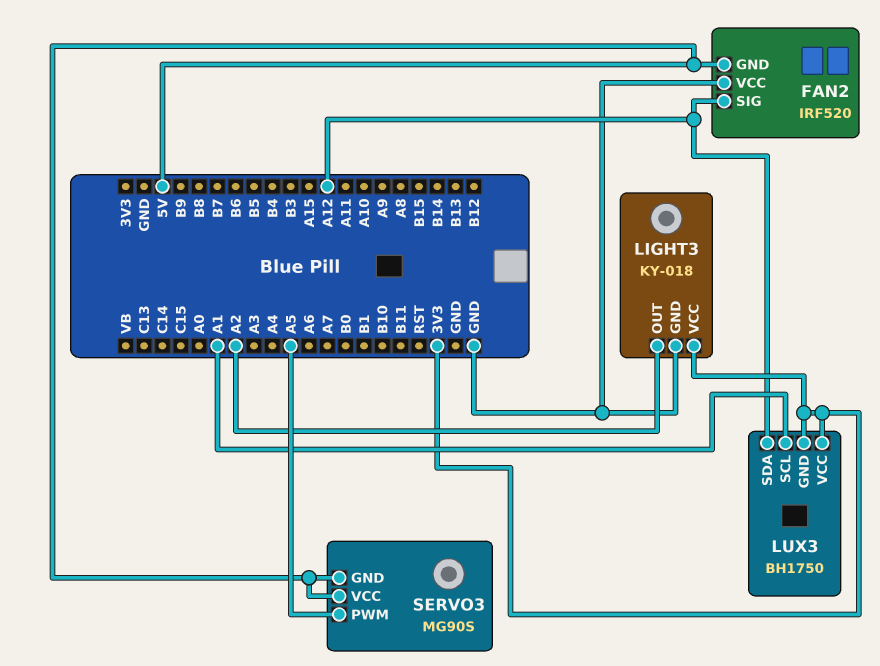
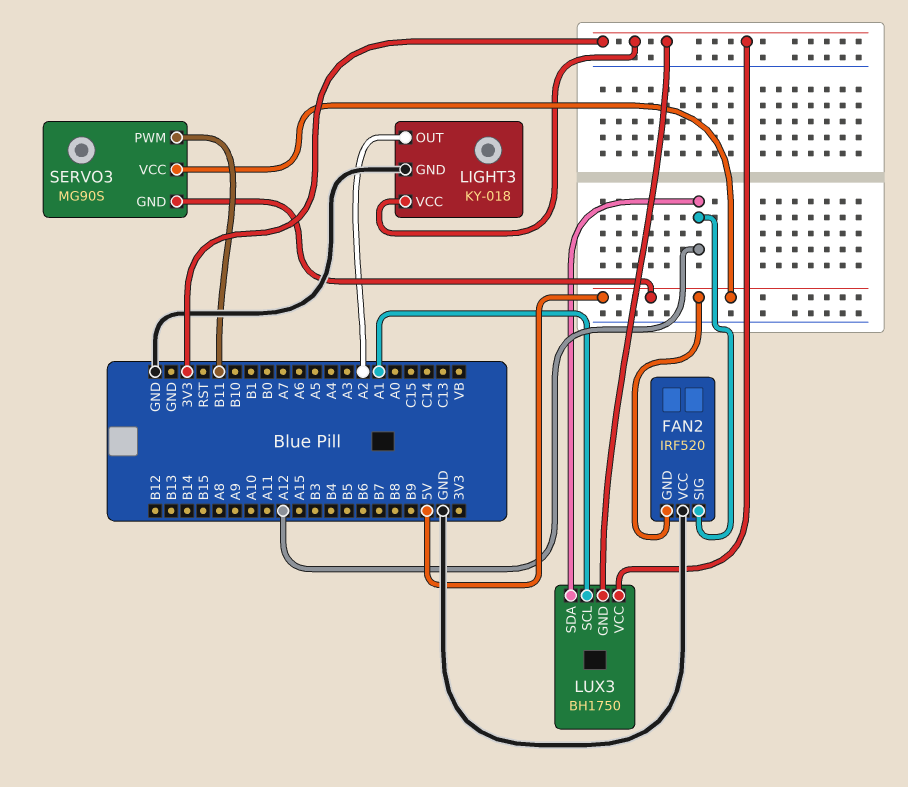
SERVO3 pin PWM: A5 -> B11

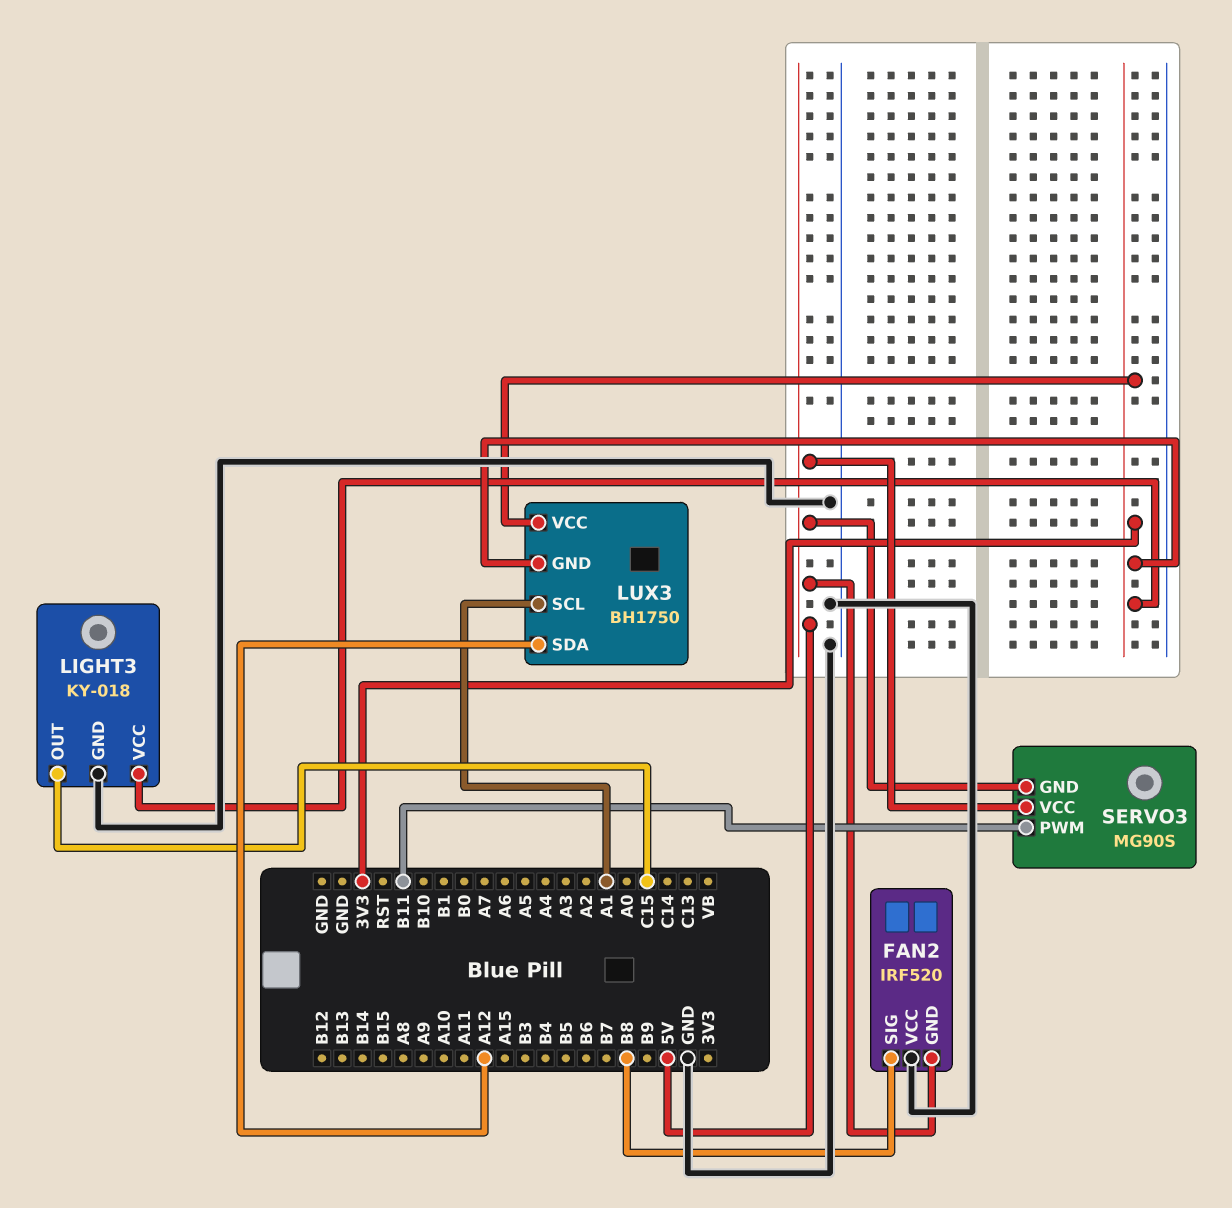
FAN2 pin SIG: A12 -> B8
LIGHT3 pin OUT: A2 -> C15

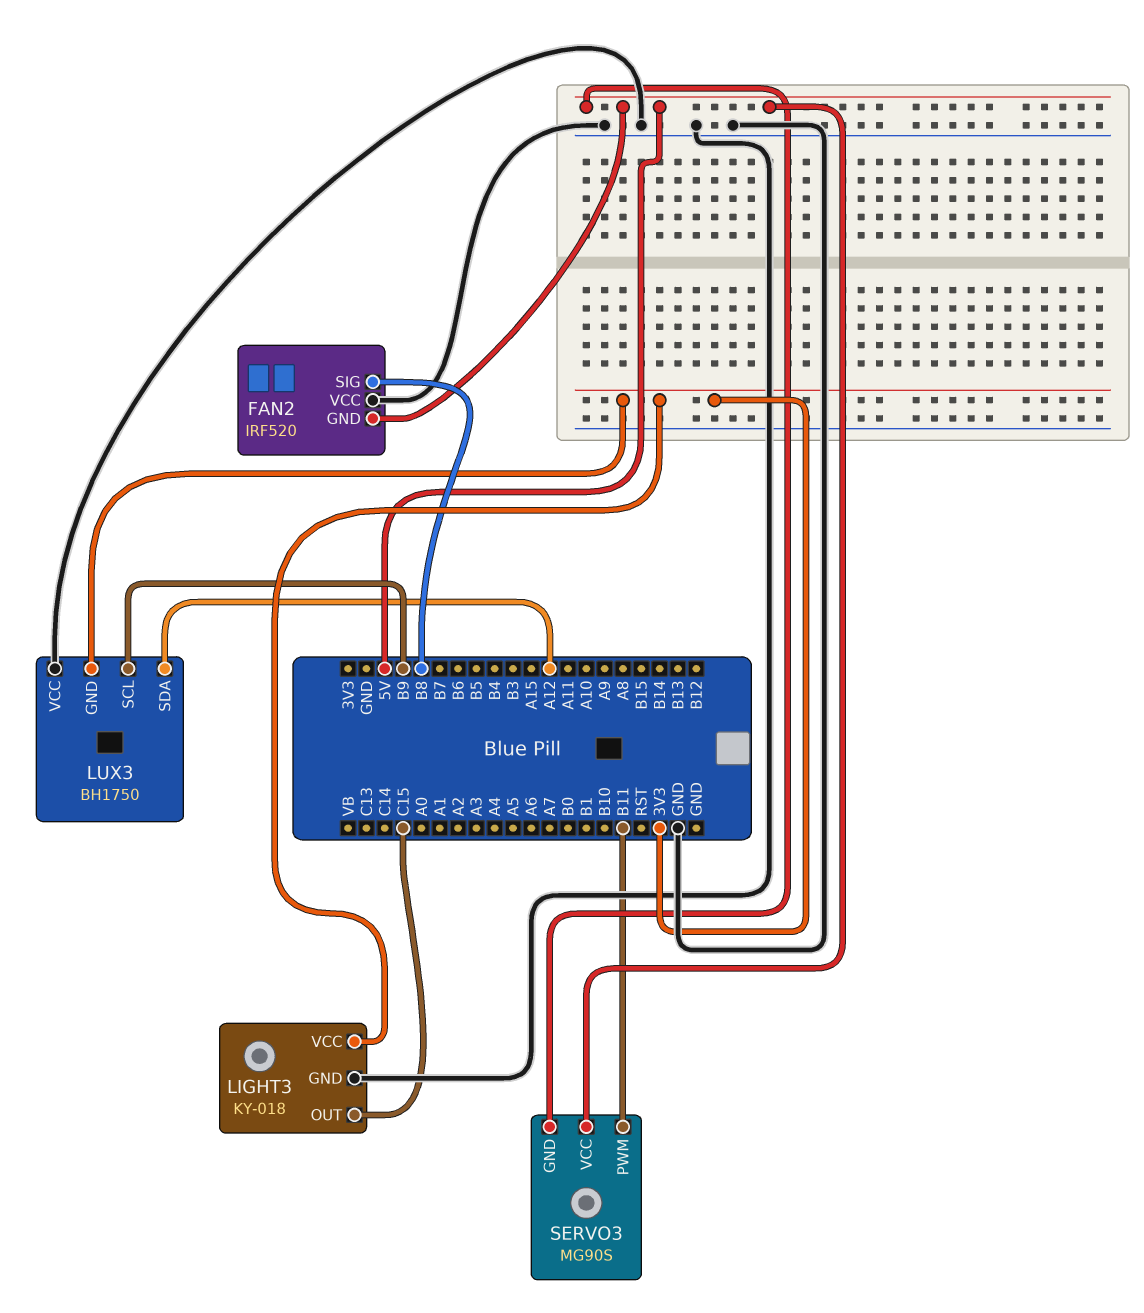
LUX3 pin SCL: A1 -> B9
LUX3 pin VCC: 3V3 -> GND

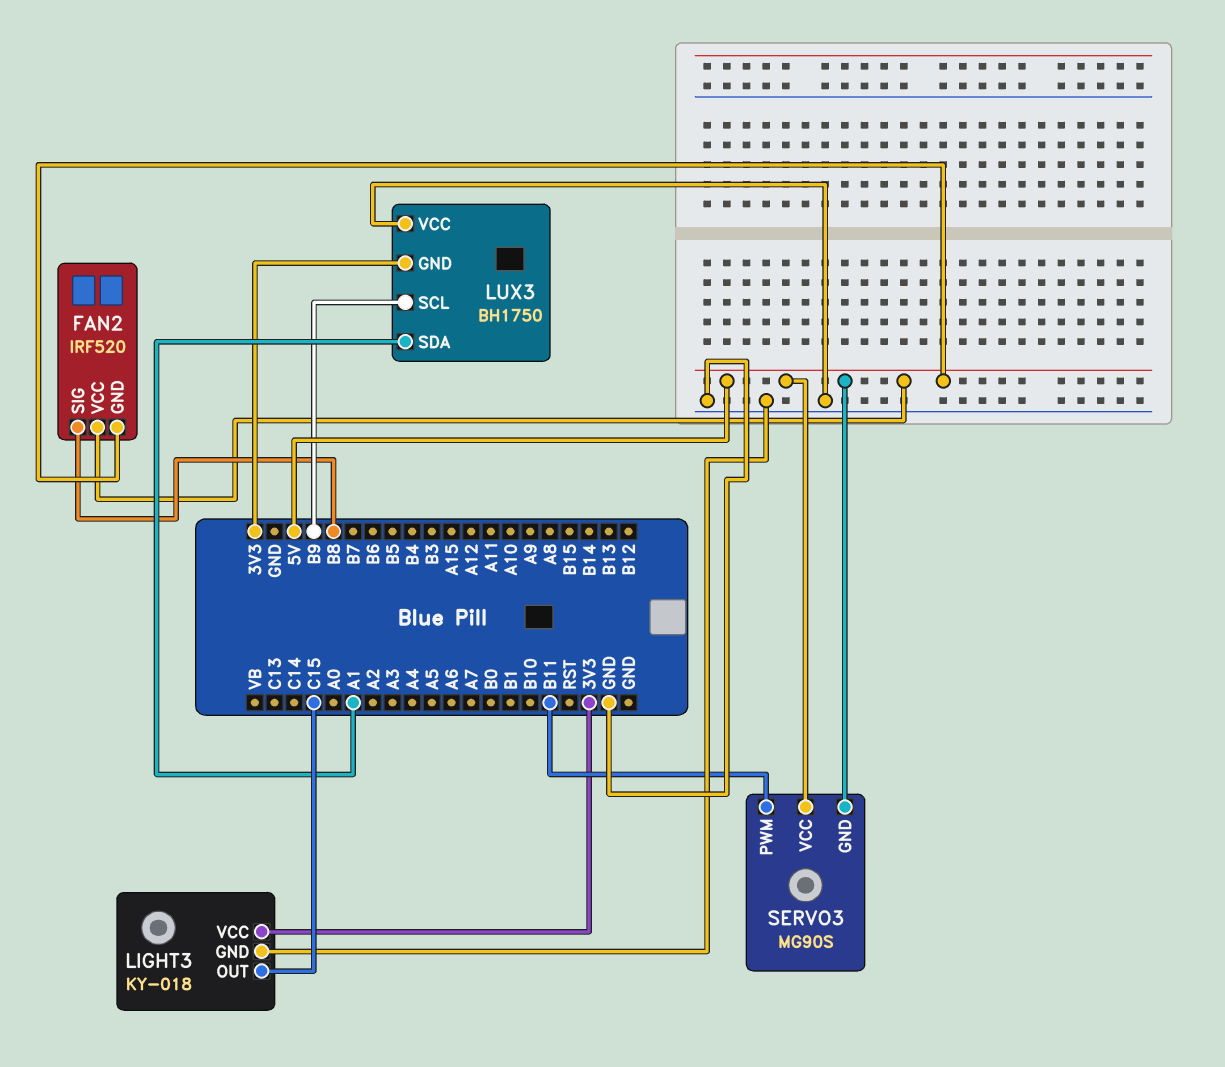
FAN2 pin VCC: GND -> 5V
LUX3 pin SDA: A12 -> A1

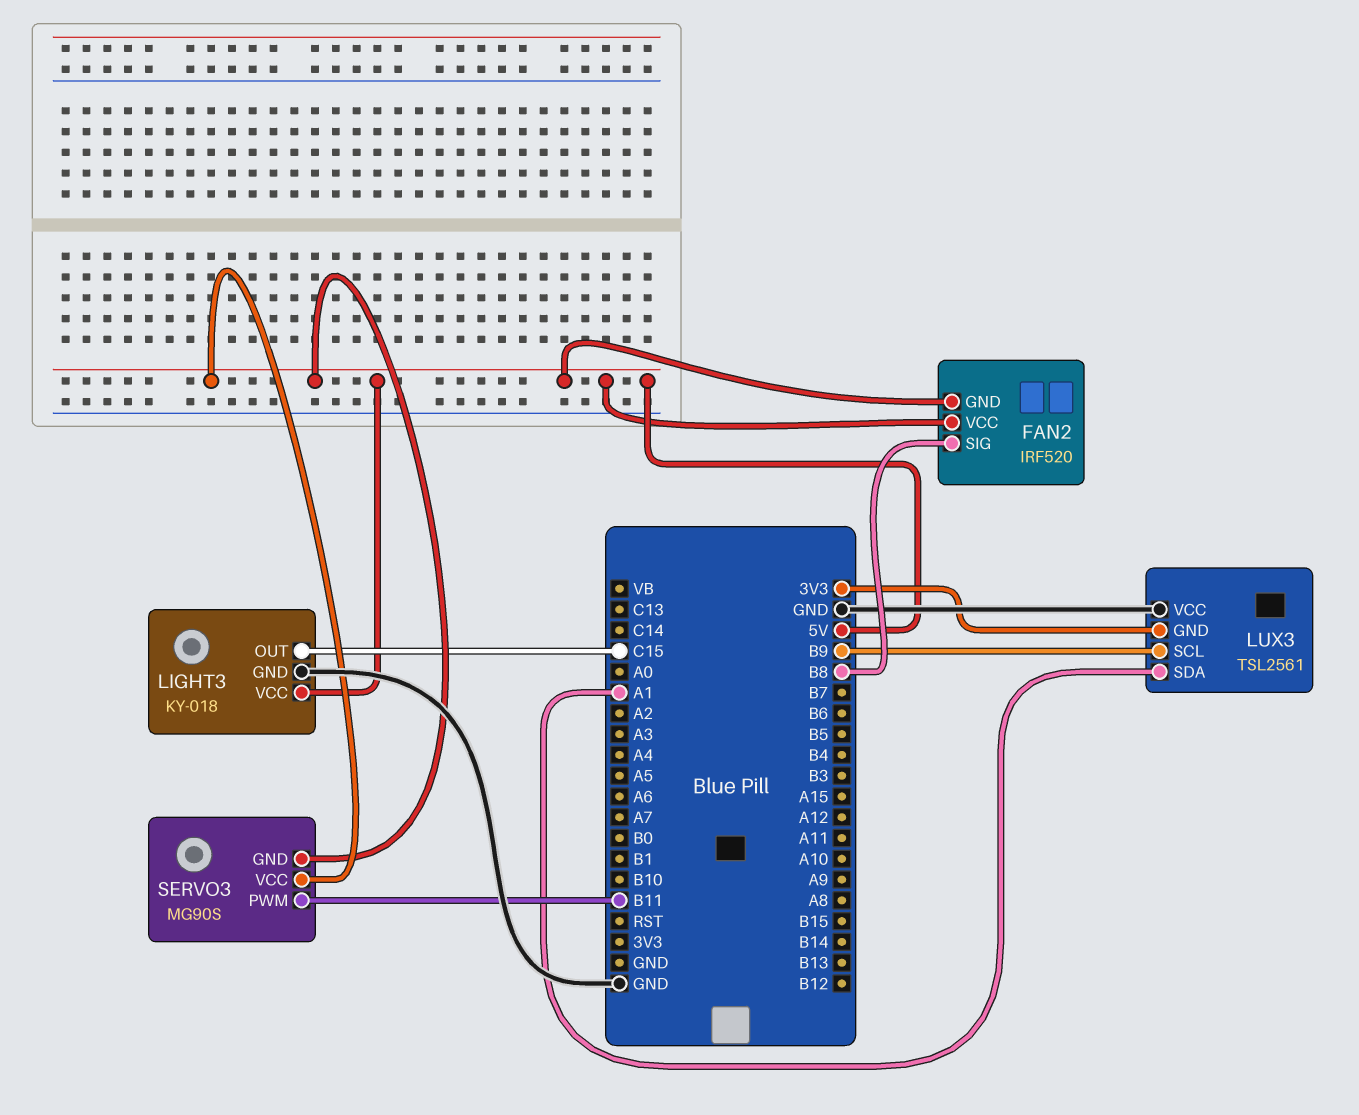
LIGHT3 pin VCC: 3V3 -> 5V
LUX3: BH1750 -> TSL2561

